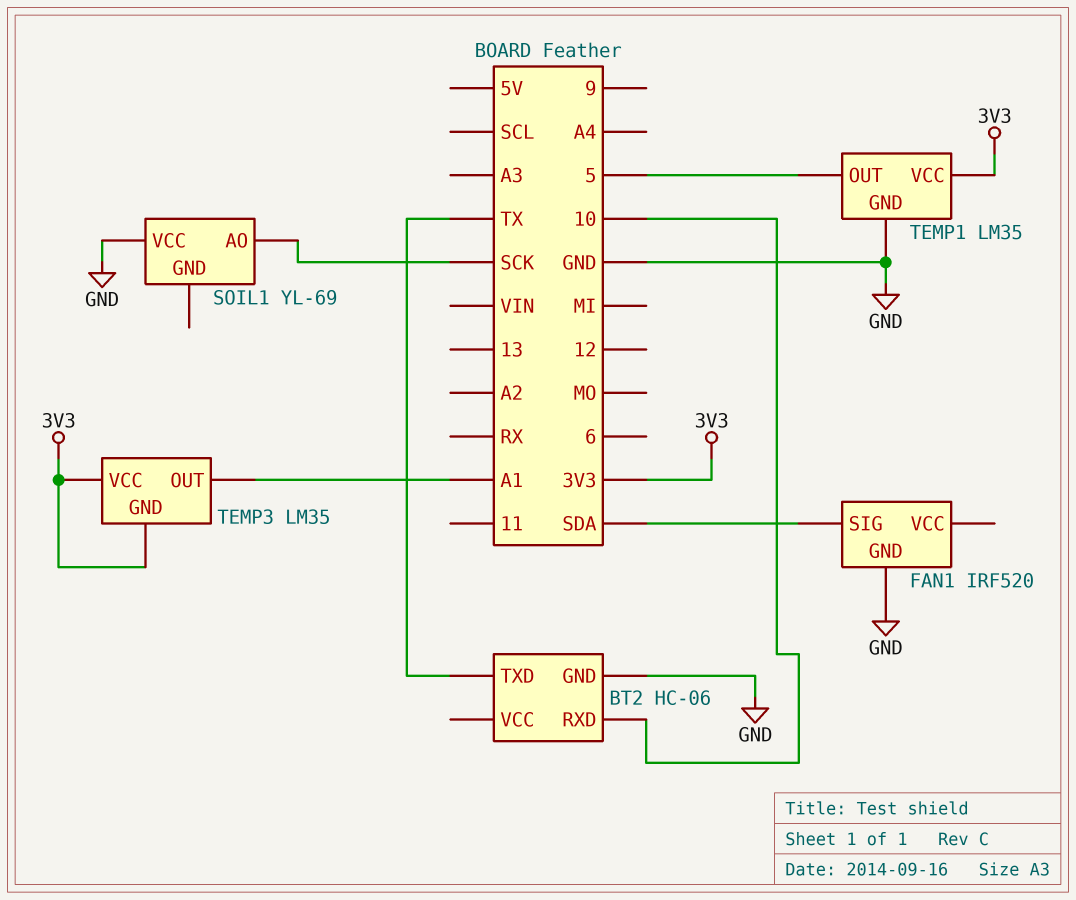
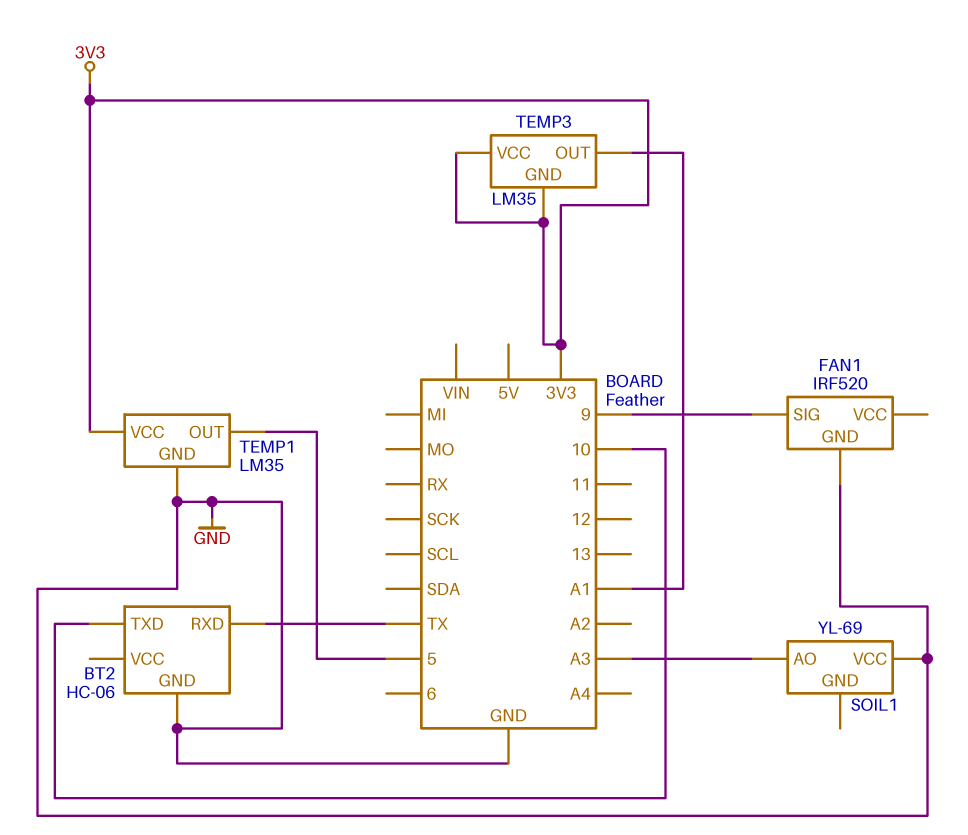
BT2 pin RXD: 10 -> TX
BT2 pin TXD: TX -> 10
FAN1 pin SIG: SDA -> 9
SOIL1 pin AO: SCK -> A3

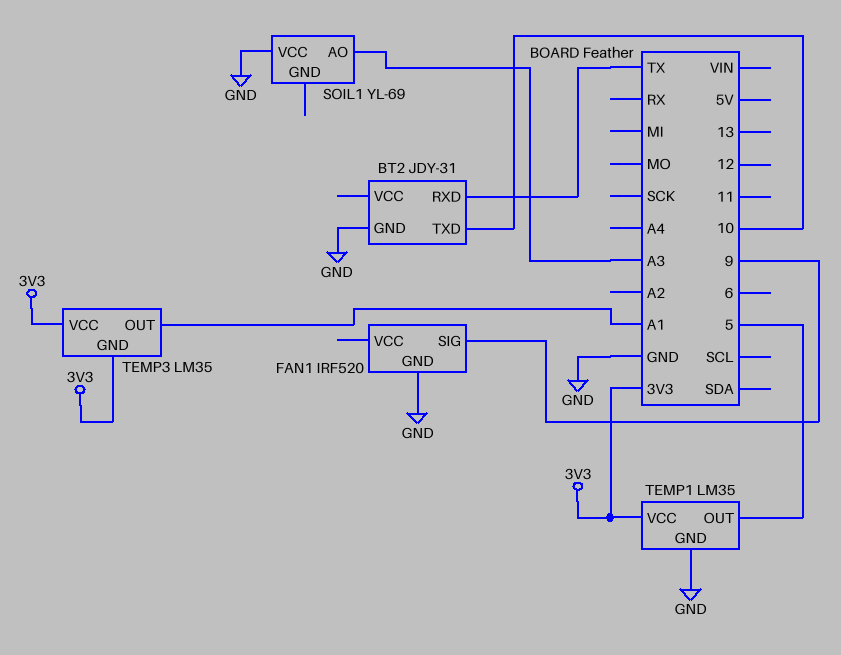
BT2: HC-06 -> JDY-31

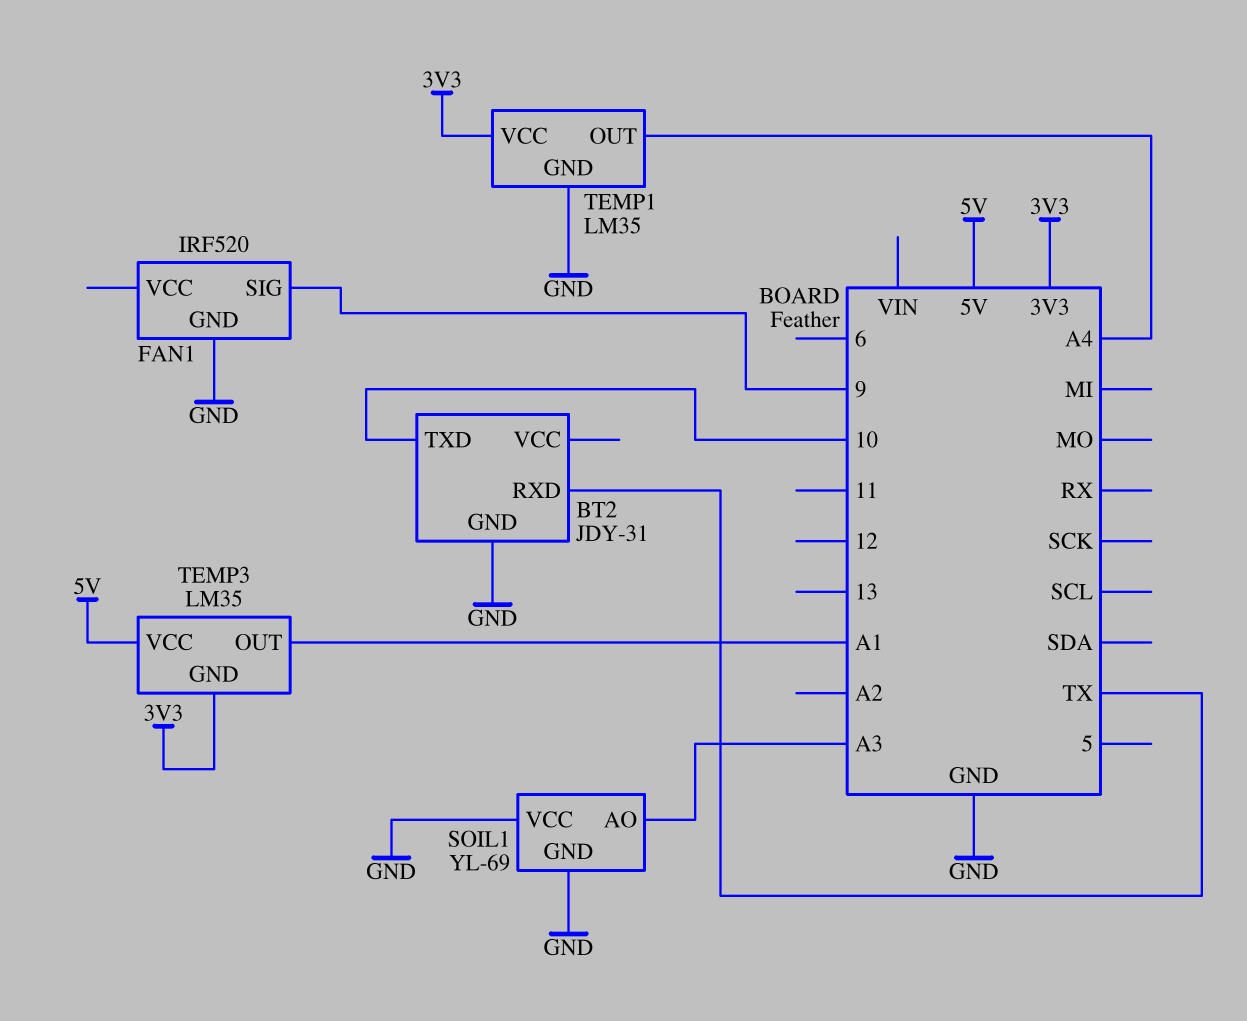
SOIL1 pin GND: none -> GND
TEMP1 pin OUT: 5 -> A4
TEMP3 pin VCC: 3V3 -> 5V

